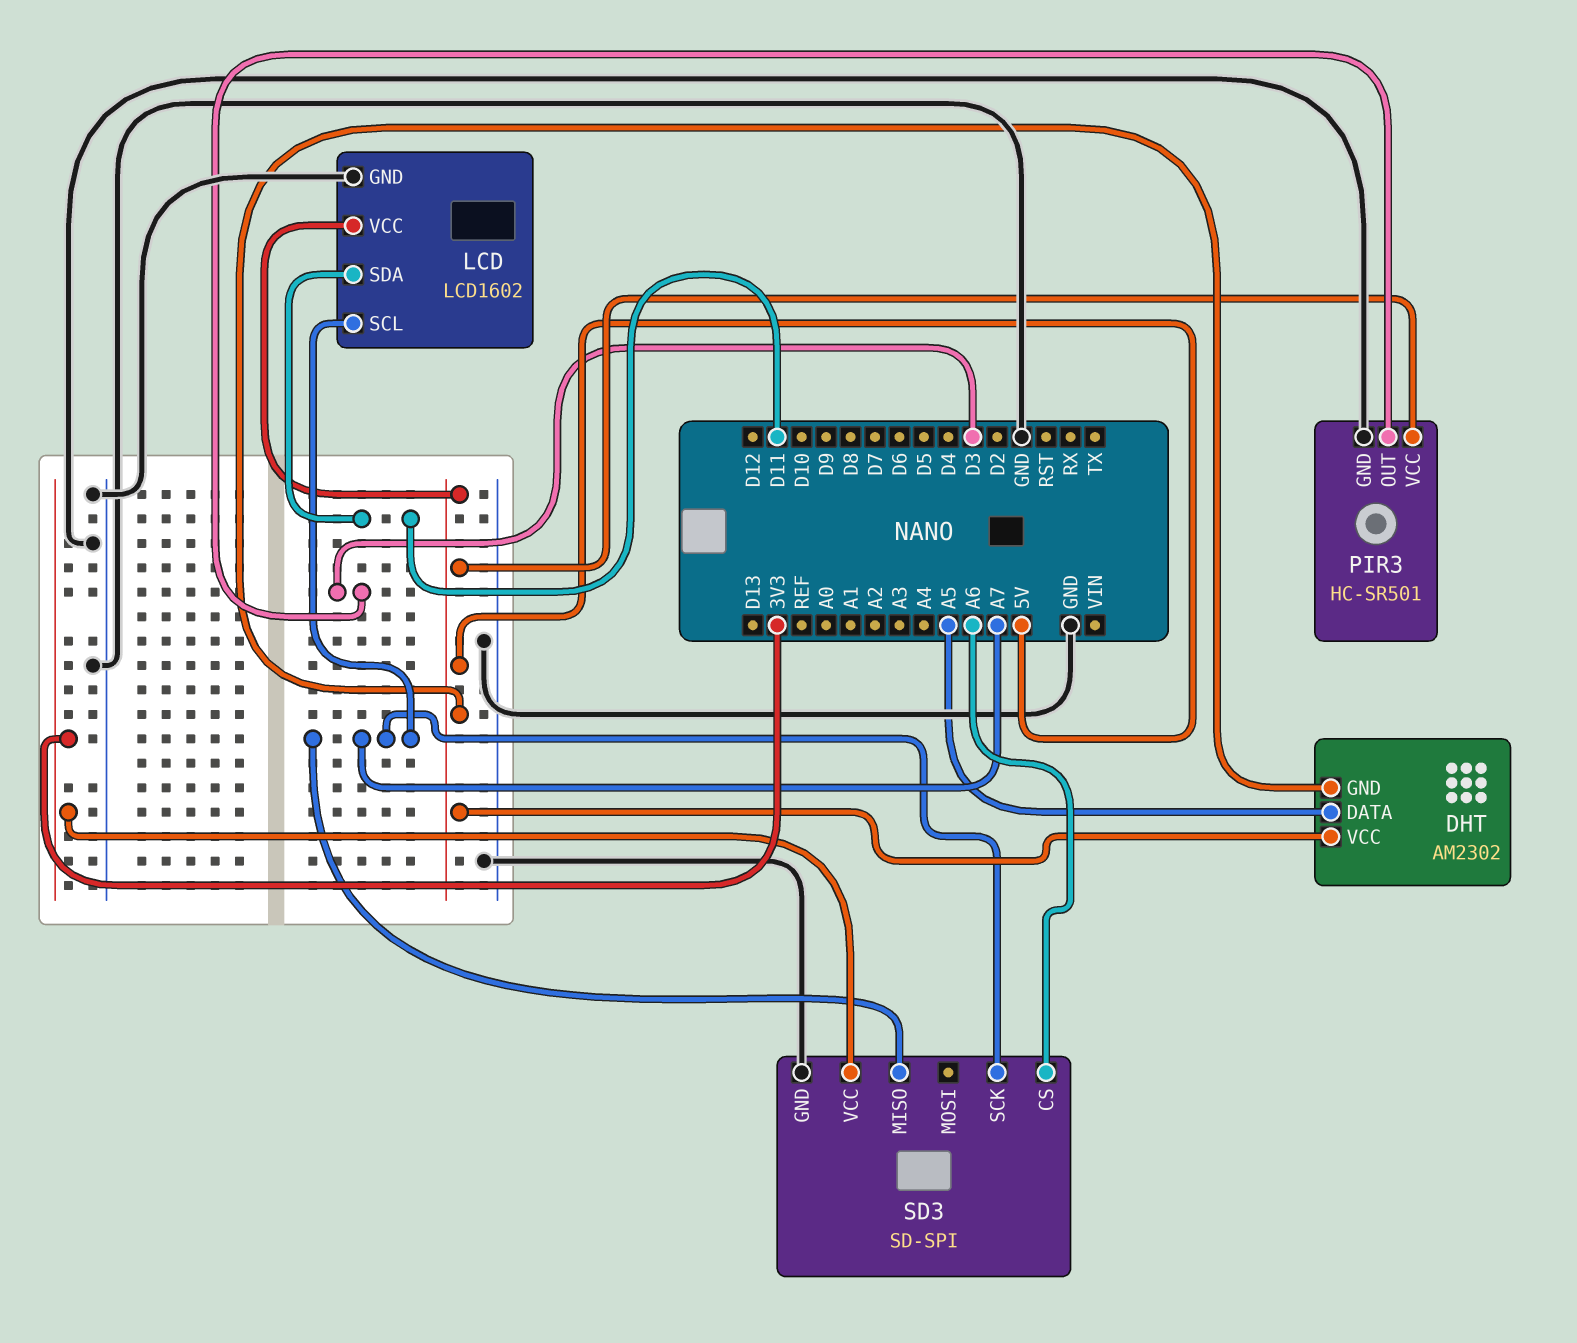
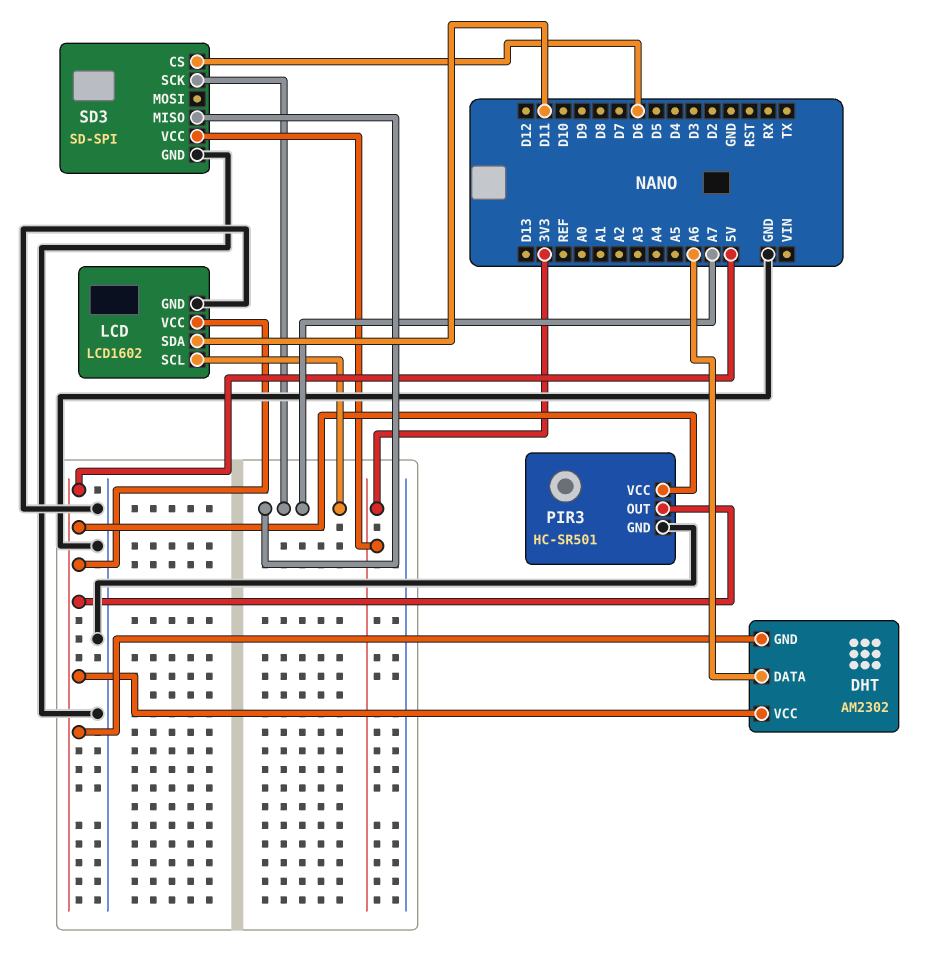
DHT pin DATA: A5 -> A6
PIR3 pin OUT: D3 -> 5V
SD3 pin CS: A6 -> D6

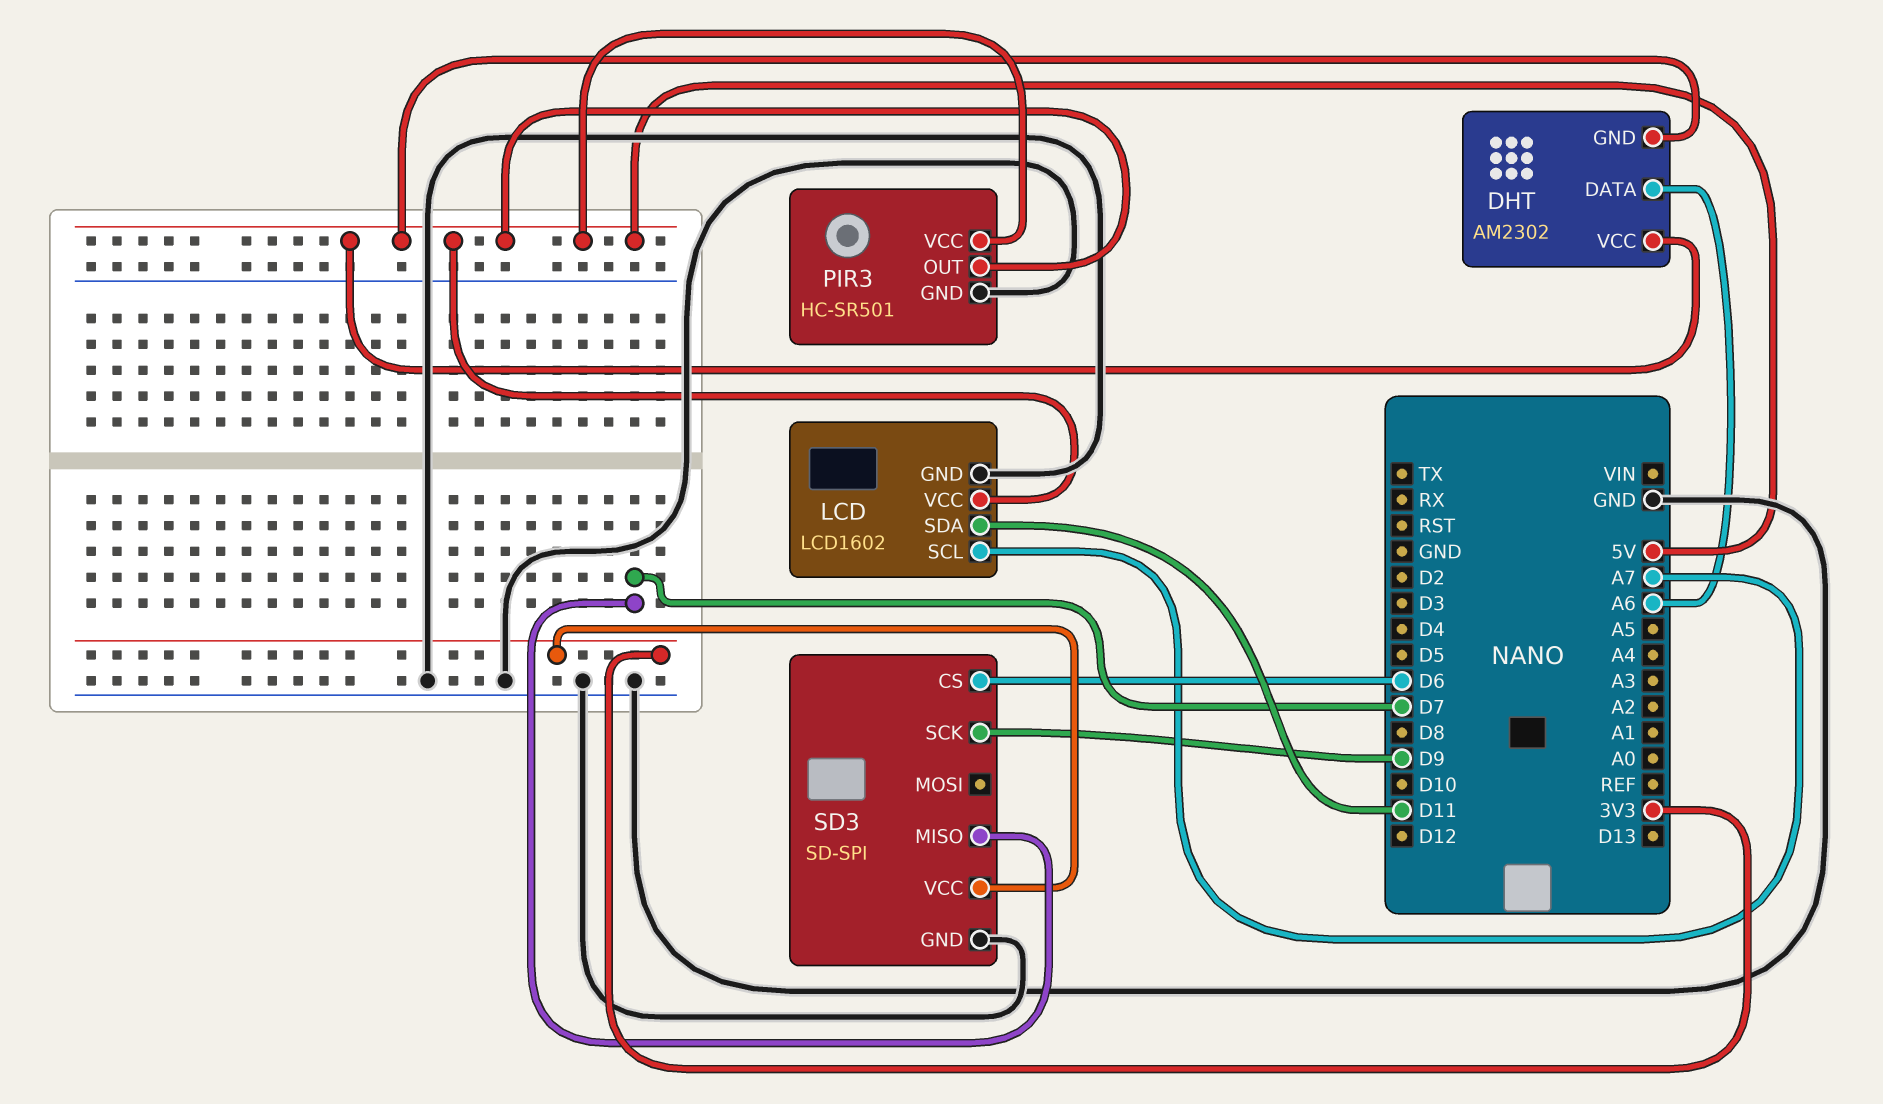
SD3 pin MISO: A7 -> D7
SD3 pin SCK: A7 -> D9

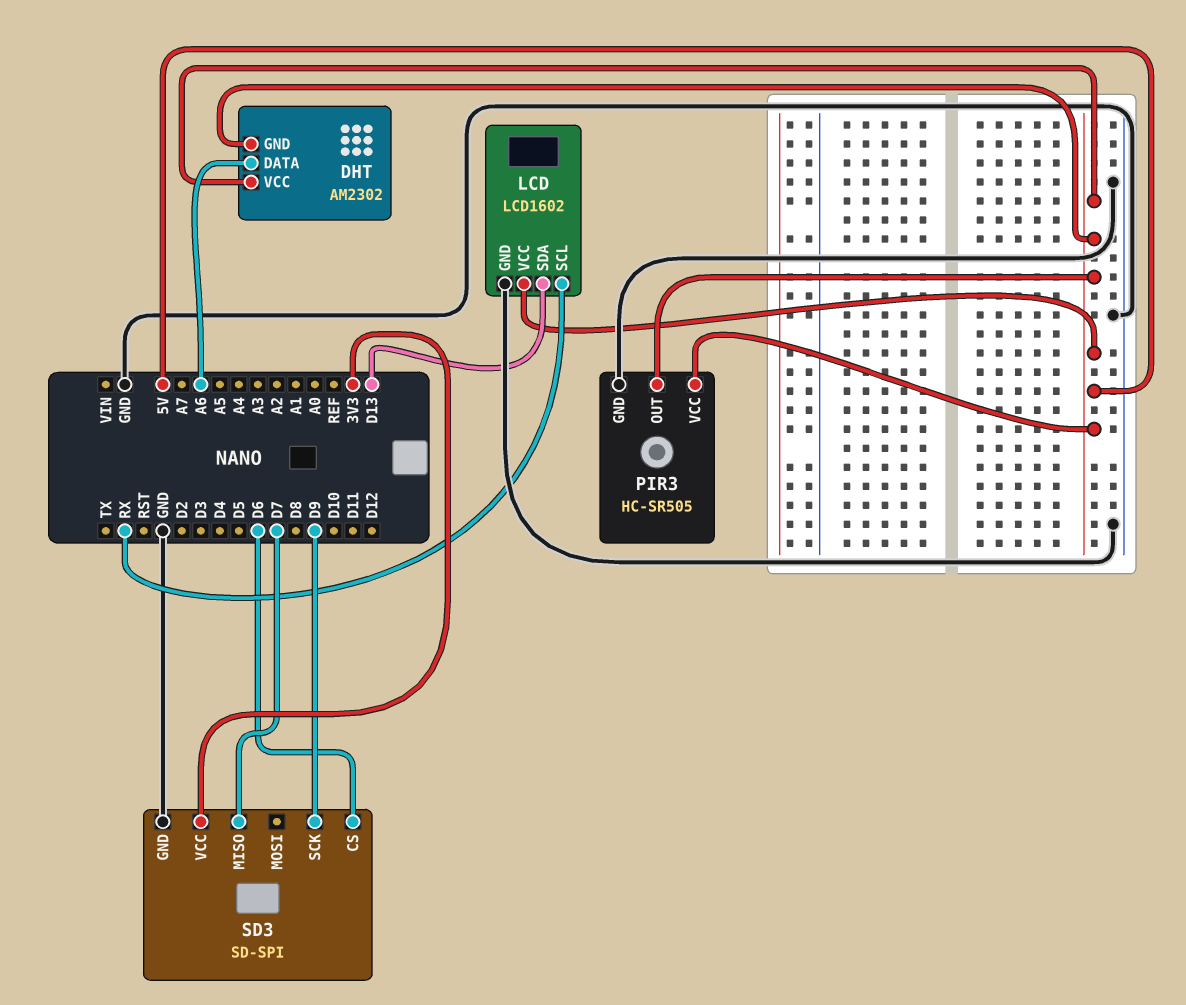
LCD pin SCL: A7 -> RX
LCD pin SDA: D11 -> D13
PIR3: HC-SR501 -> HC-SR505

